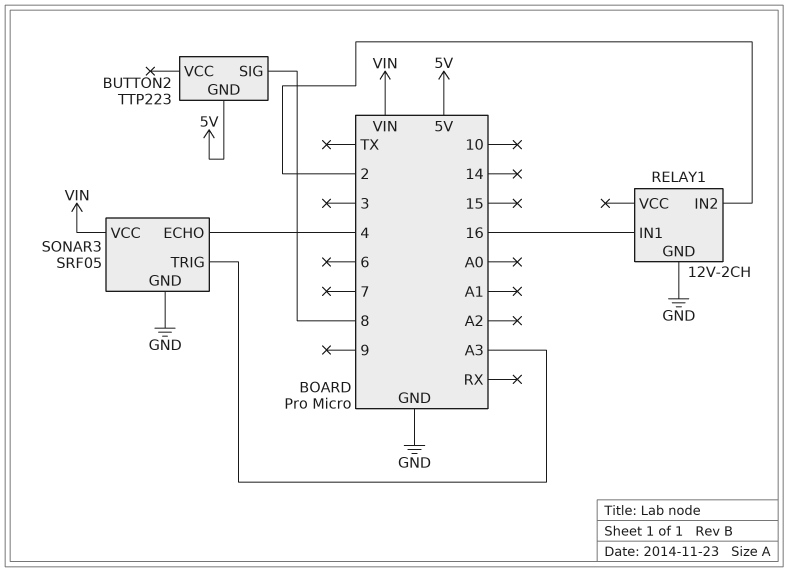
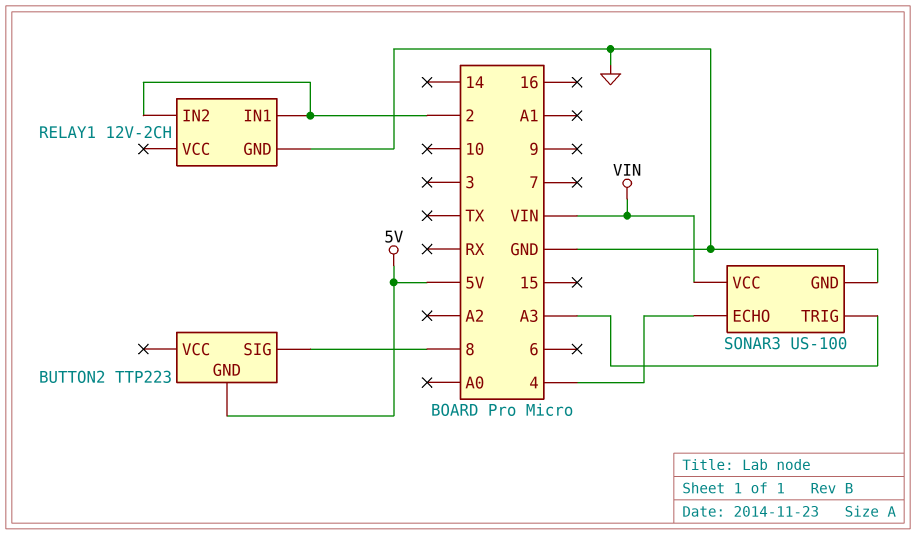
RELAY1 pin IN1: 16 -> 2
SONAR3: SRF05 -> US-100

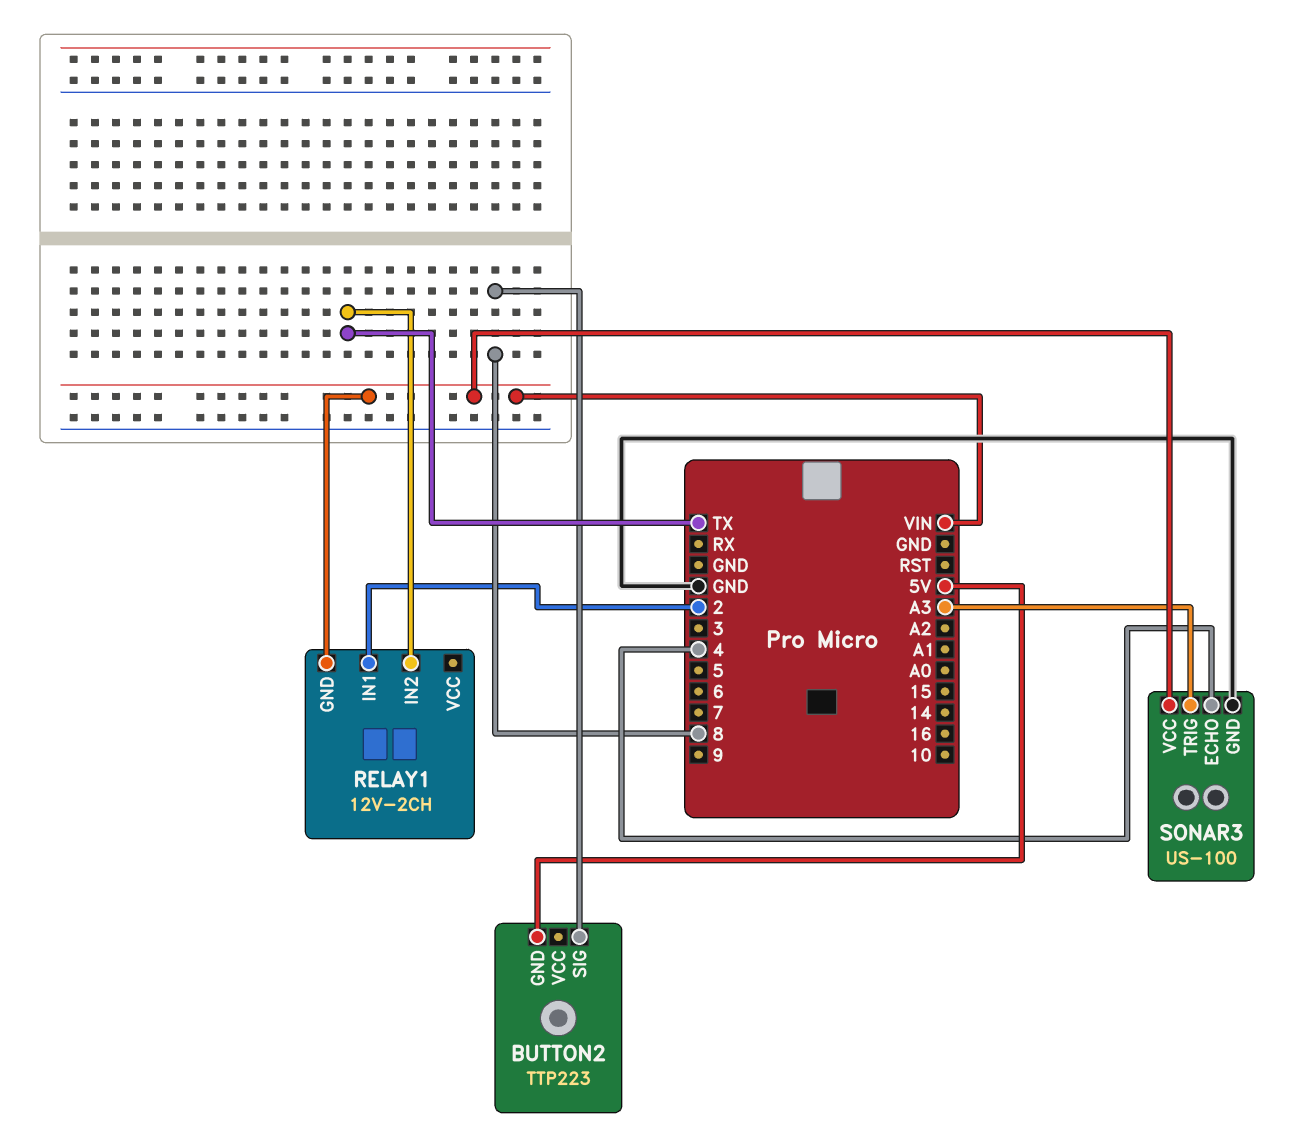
RELAY1 pin GND: GND -> VIN
RELAY1 pin IN2: 2 -> TX

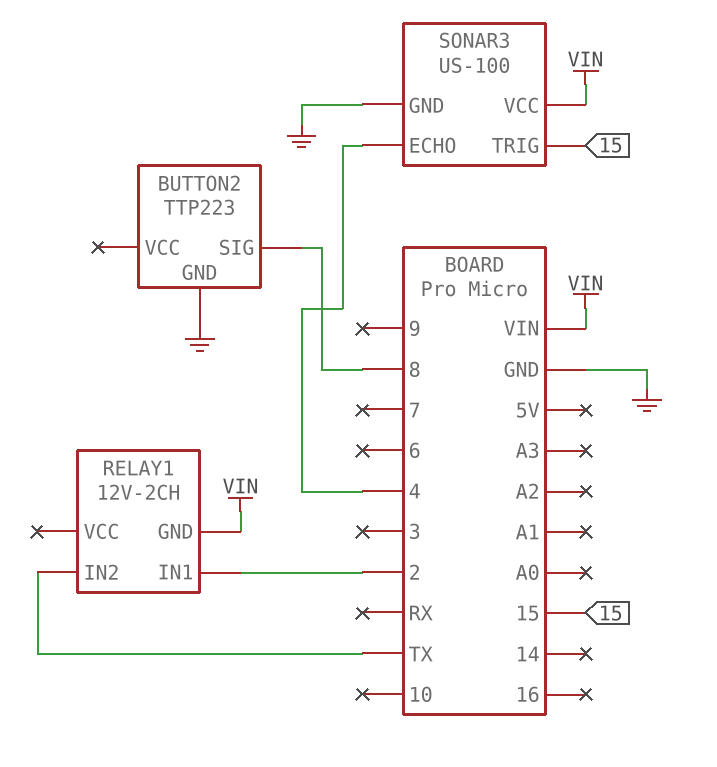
BUTTON2 pin GND: 5V -> GND
SONAR3 pin TRIG: A3 -> 15

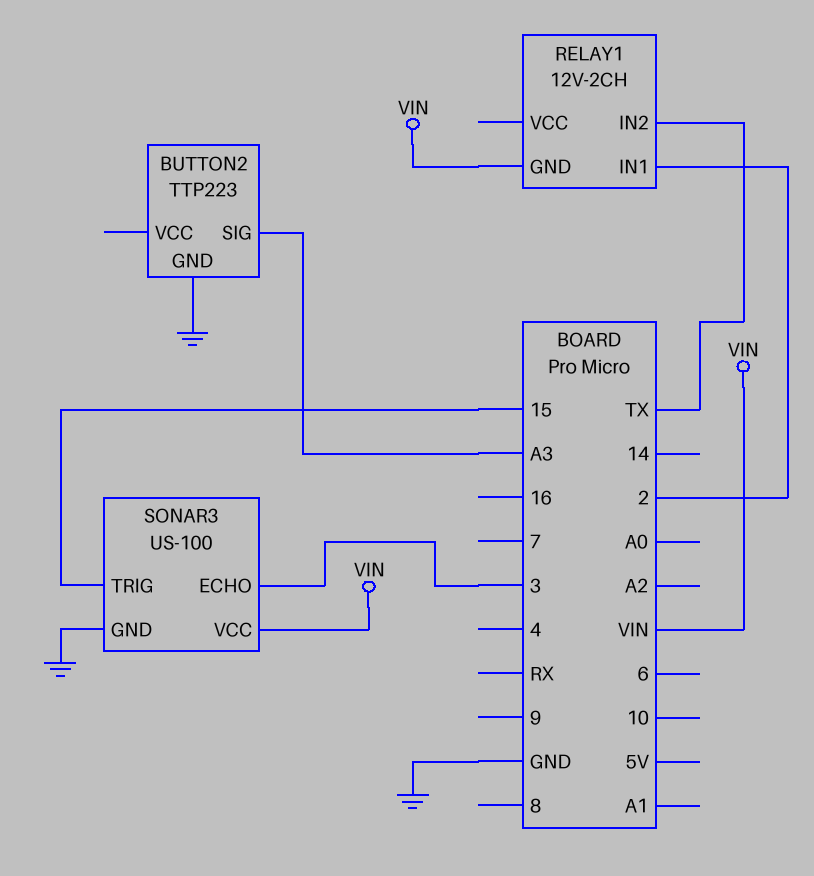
BUTTON2 pin SIG: 8 -> A3
SONAR3 pin ECHO: 4 -> 3

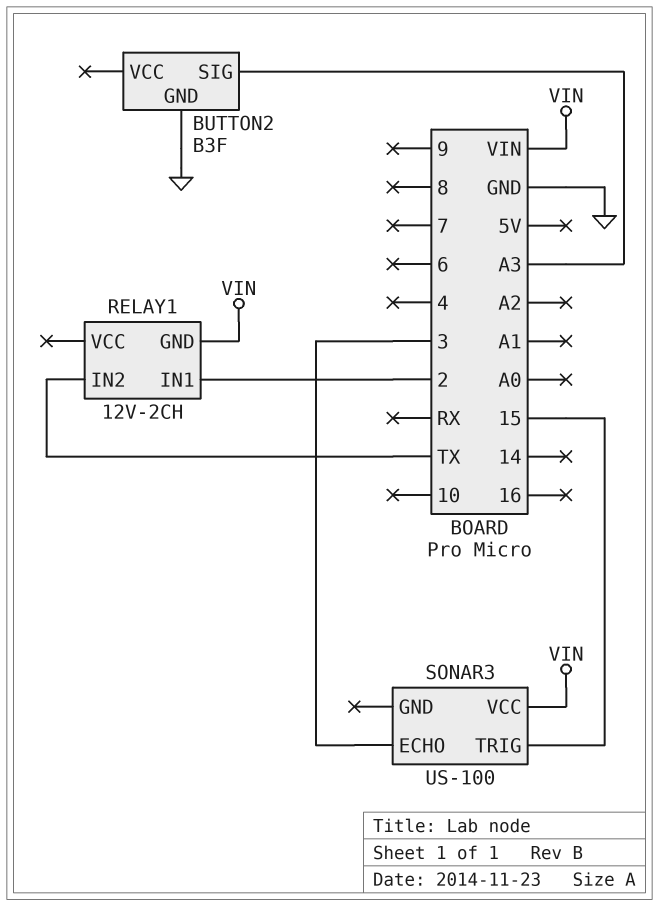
BUTTON2: TTP223 -> B3F
SONAR3 pin GND: GND -> none

